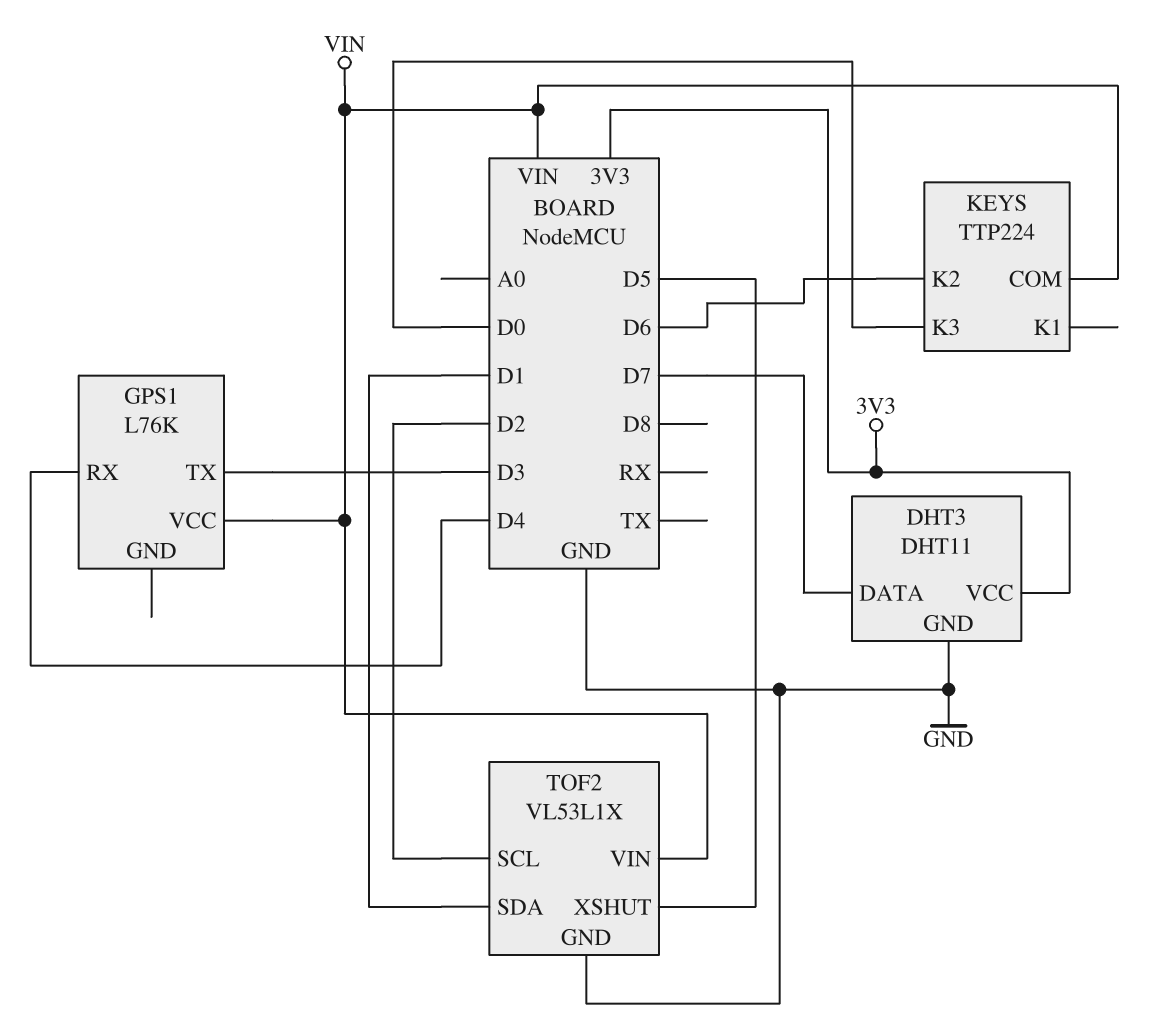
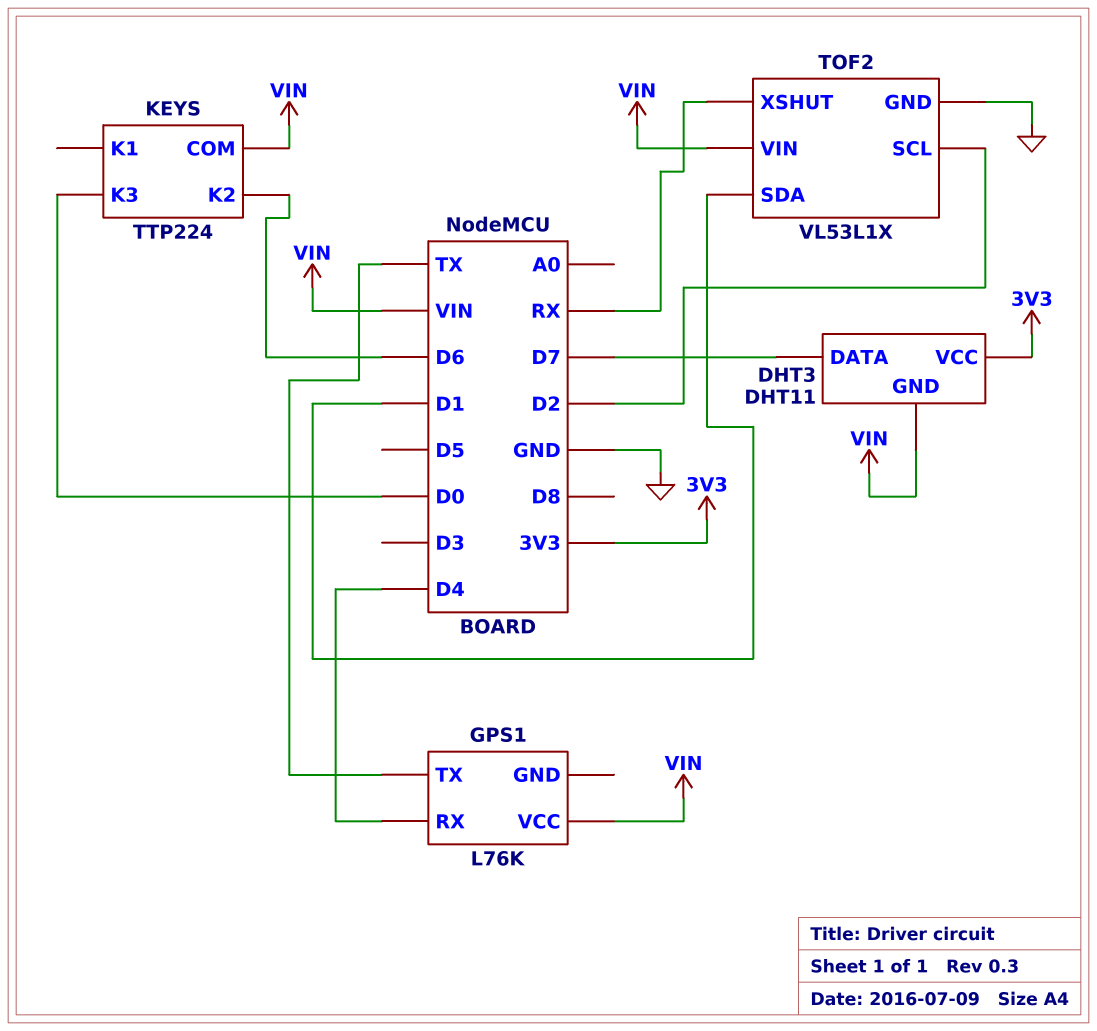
DHT3 pin GND: GND -> VIN
GPS1 pin TX: D3 -> TX
TOF2 pin XSHUT: D5 -> RX

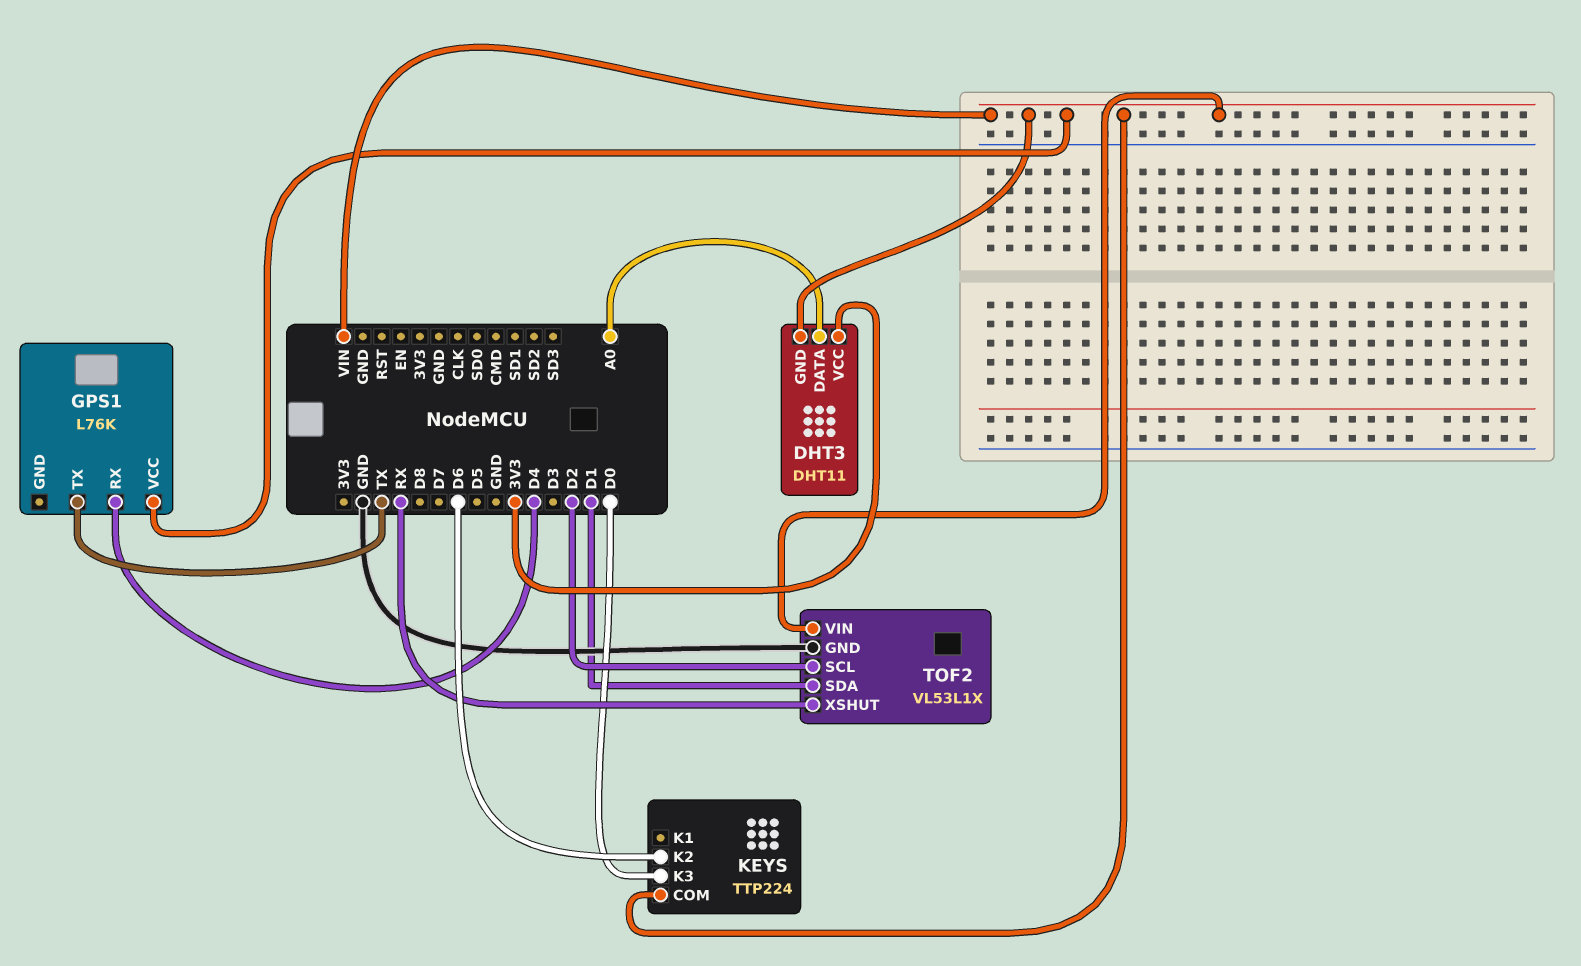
DHT3 pin DATA: D7 -> A0

